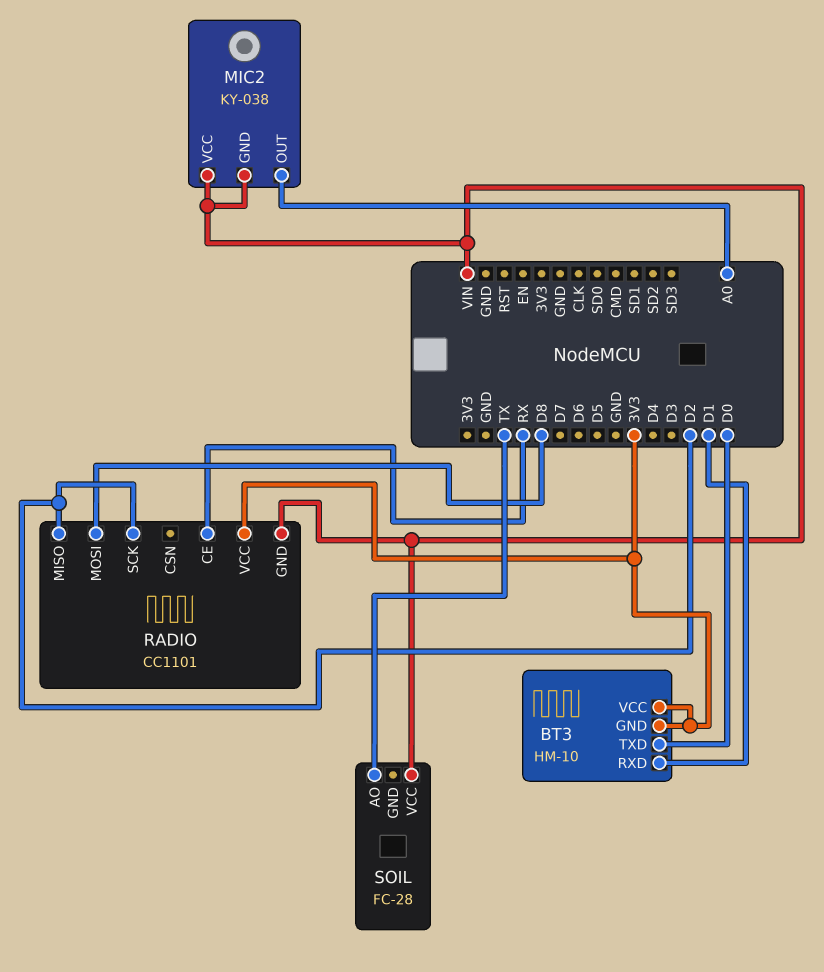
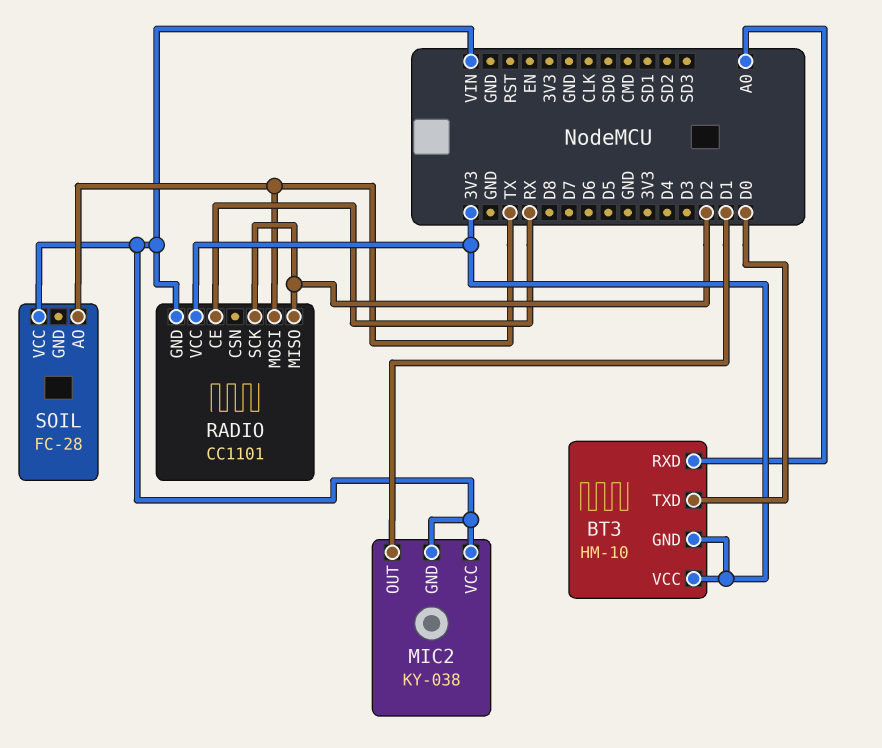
BT3 pin RXD: D1 -> A0
MIC2 pin OUT: A0 -> D1
RADIO pin MOSI: D8 -> TX

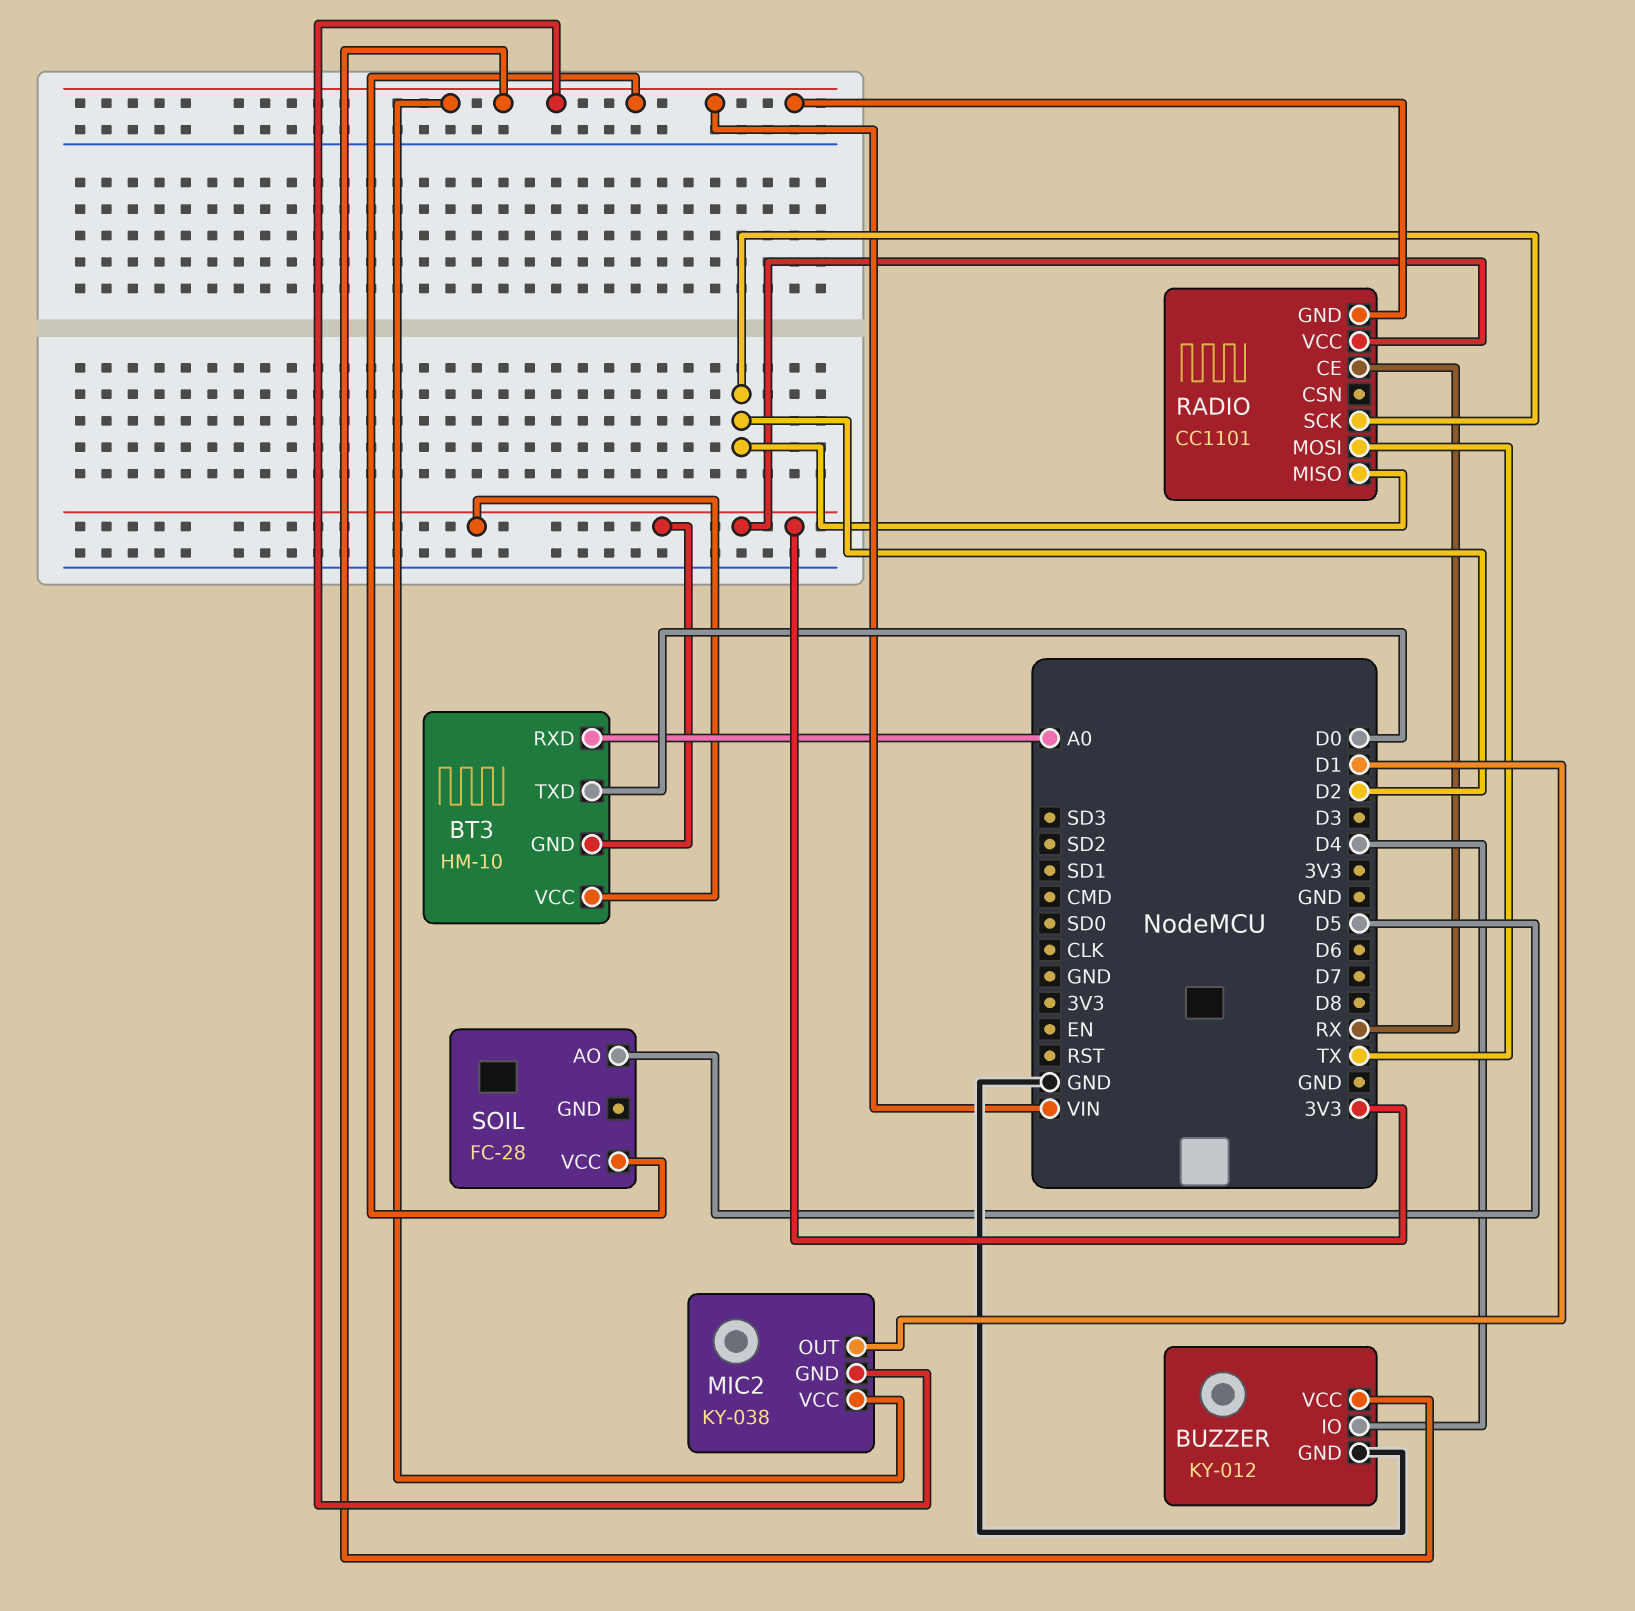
BUZZER: none -> KY-012
BUZZER pin GND: none -> GND
BUZZER pin IO: none -> D4
BUZZER pin VCC: none -> VIN
SOIL pin AO: TX -> D5

